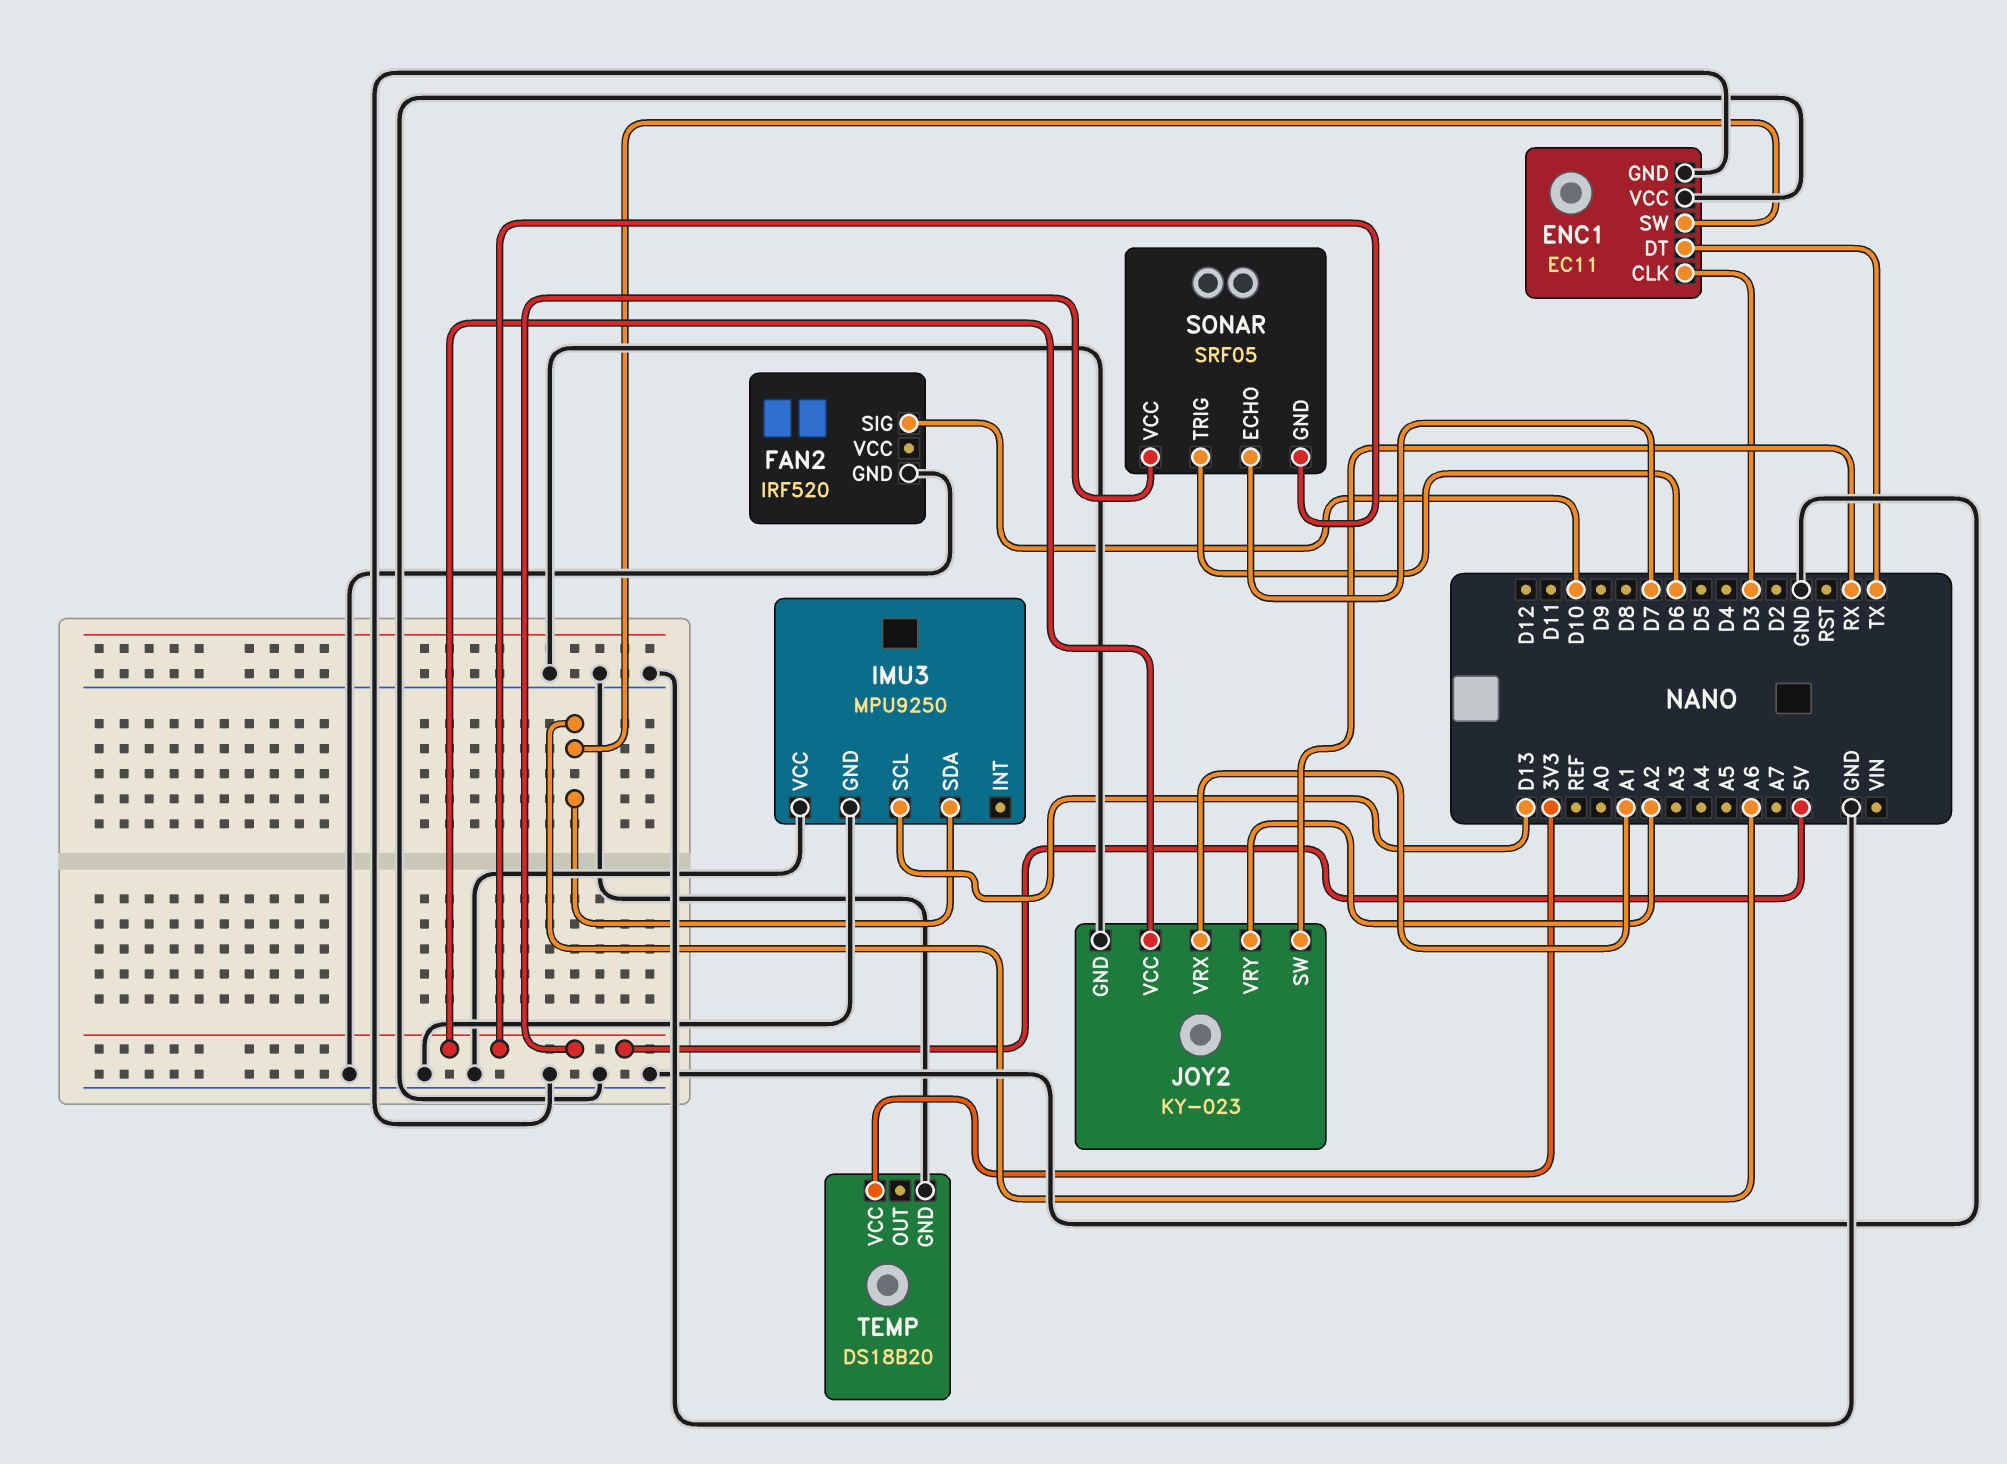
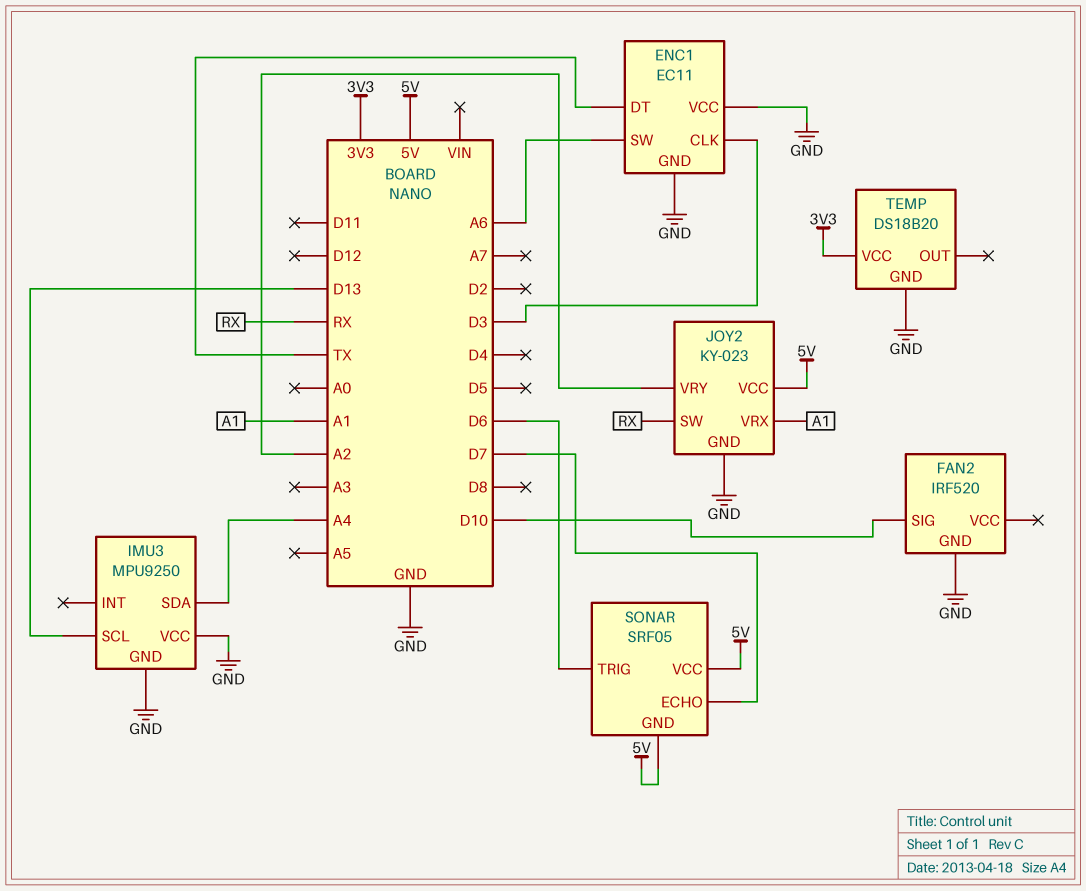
IMU3 pin SDA: A6 -> A4

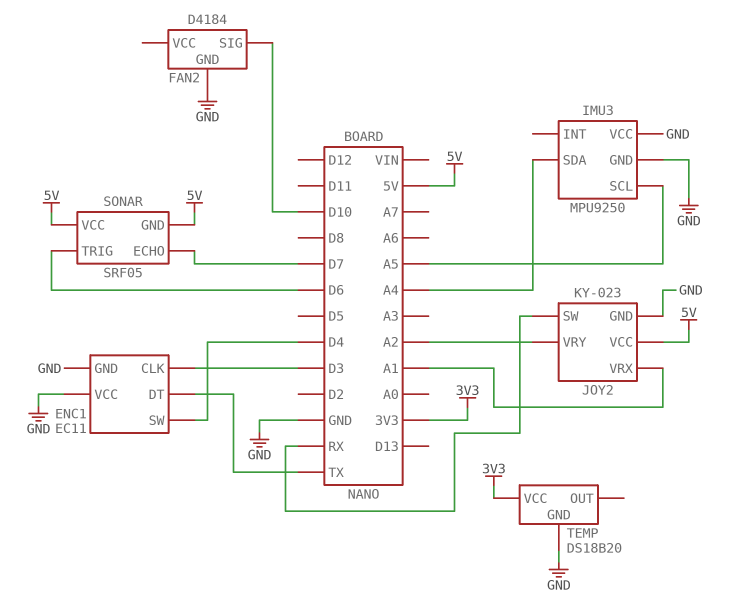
ENC1 pin SW: A6 -> D4
FAN2: IRF520 -> D4184
IMU3 pin SCL: D13 -> A5

